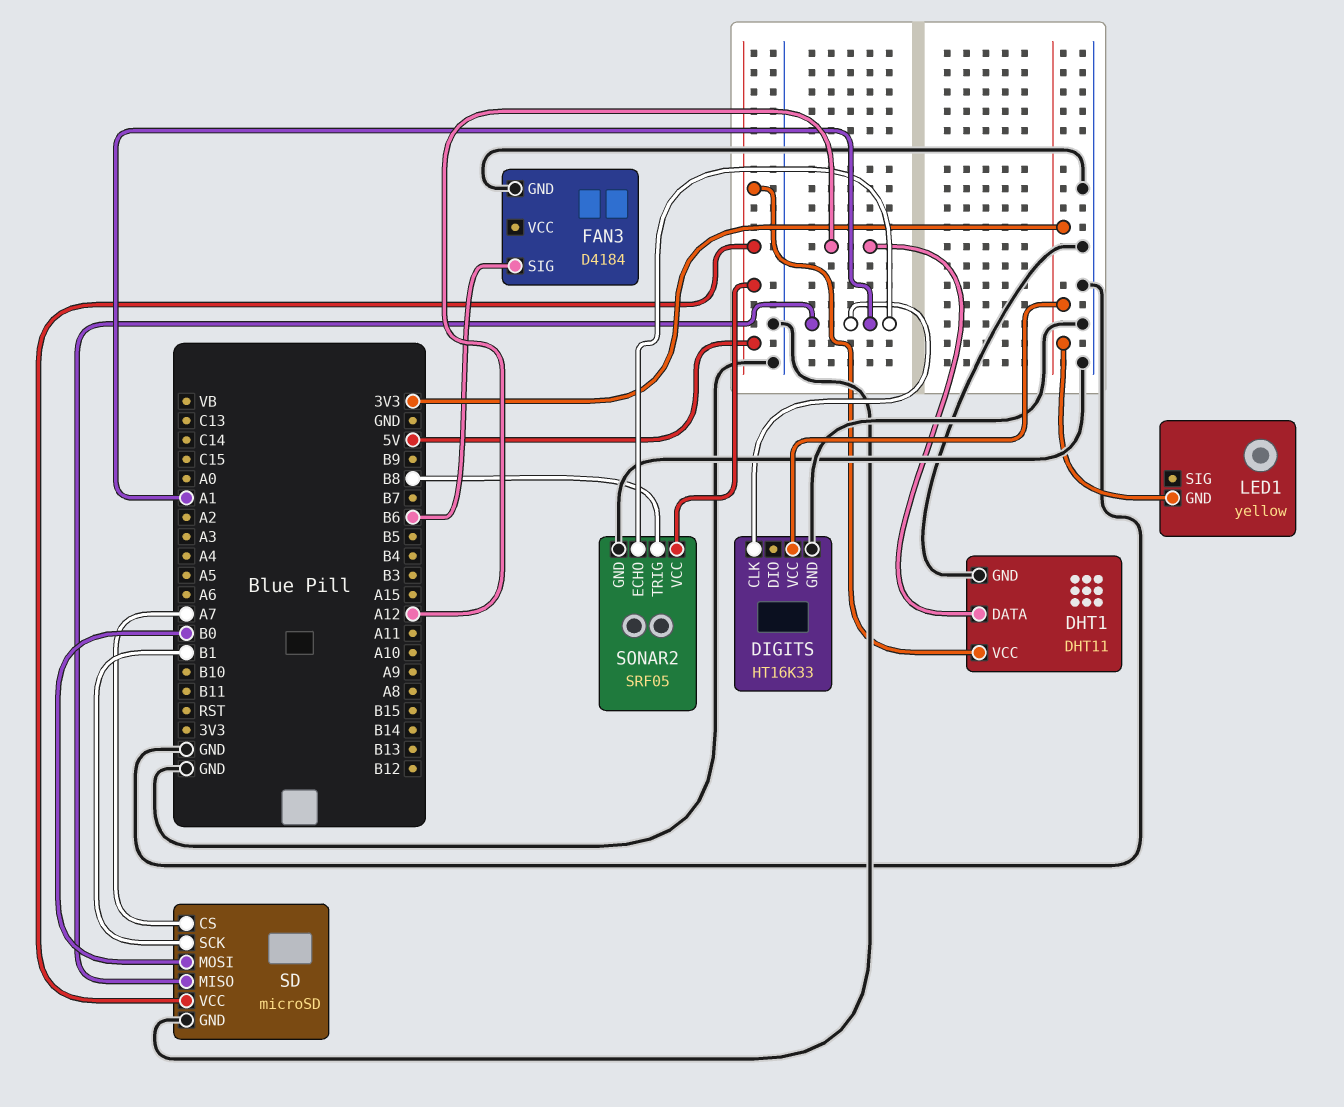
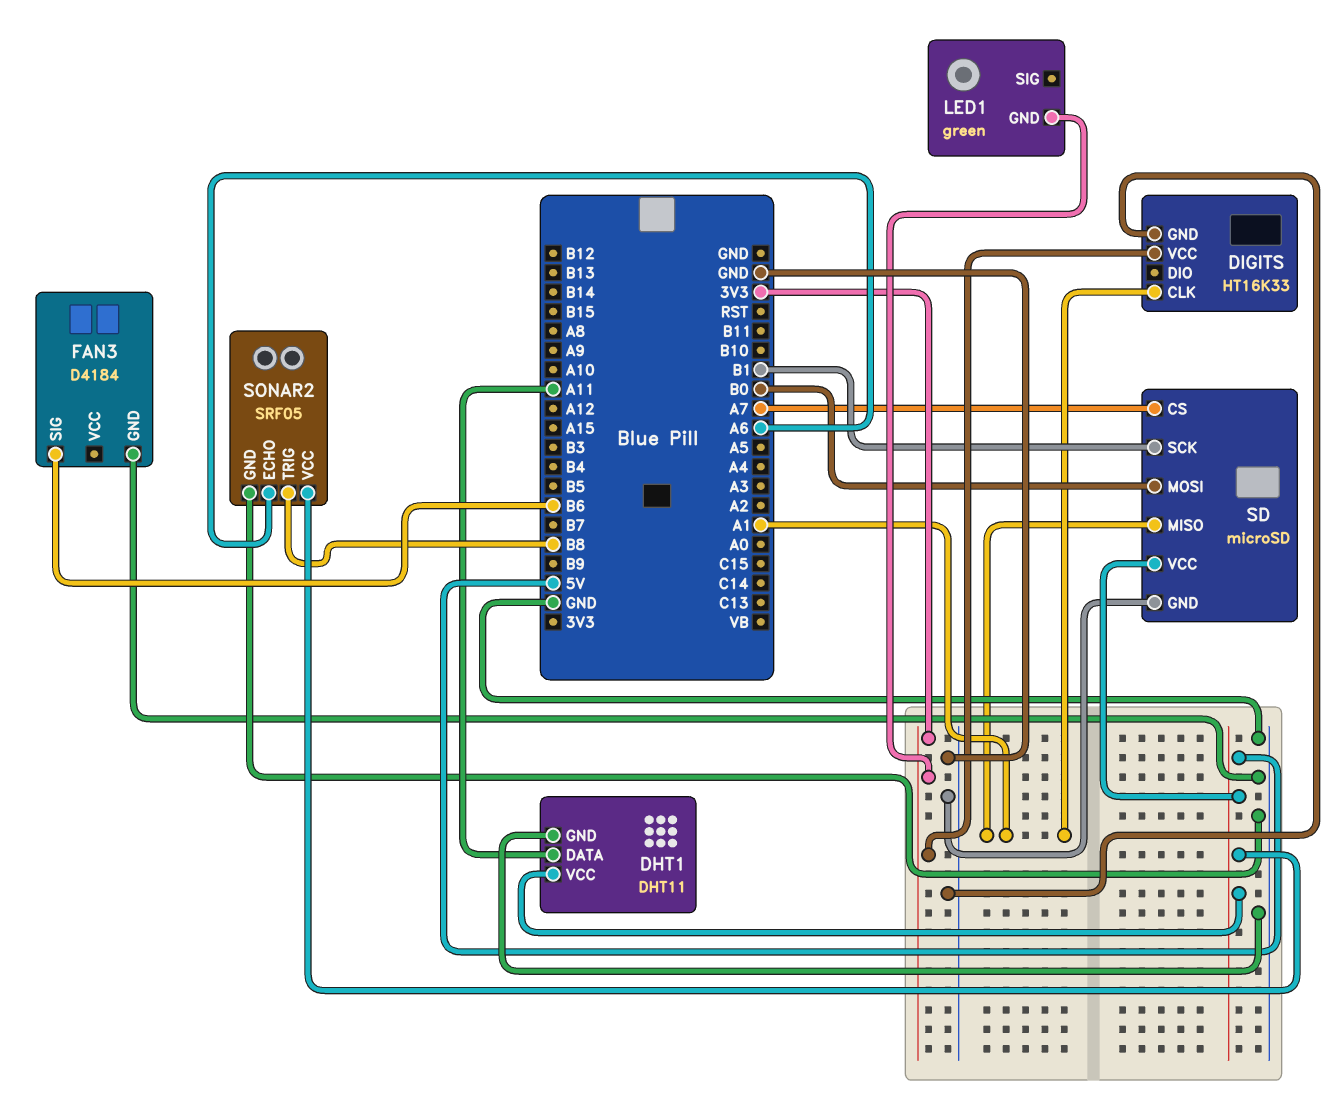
DHT1 pin DATA: A12 -> A11
LED1: yellow -> green
SONAR2 pin ECHO: A1 -> A6

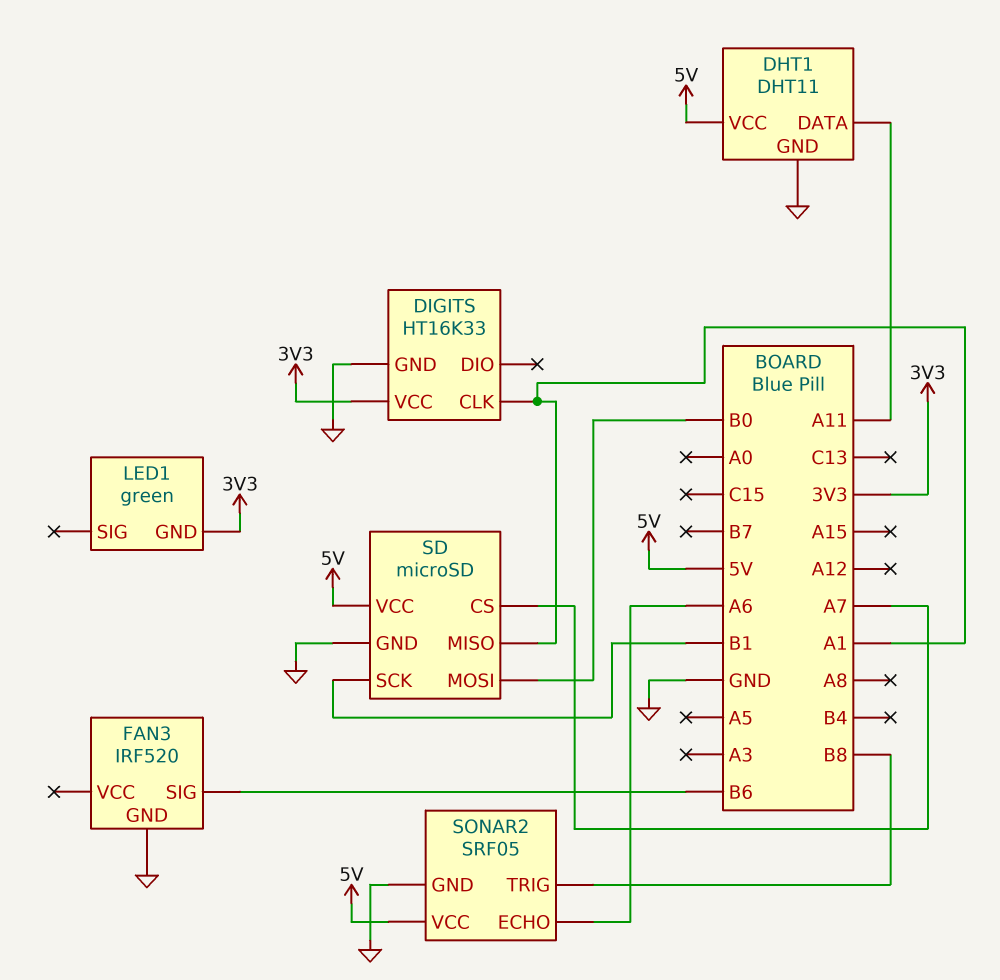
FAN3: D4184 -> IRF520

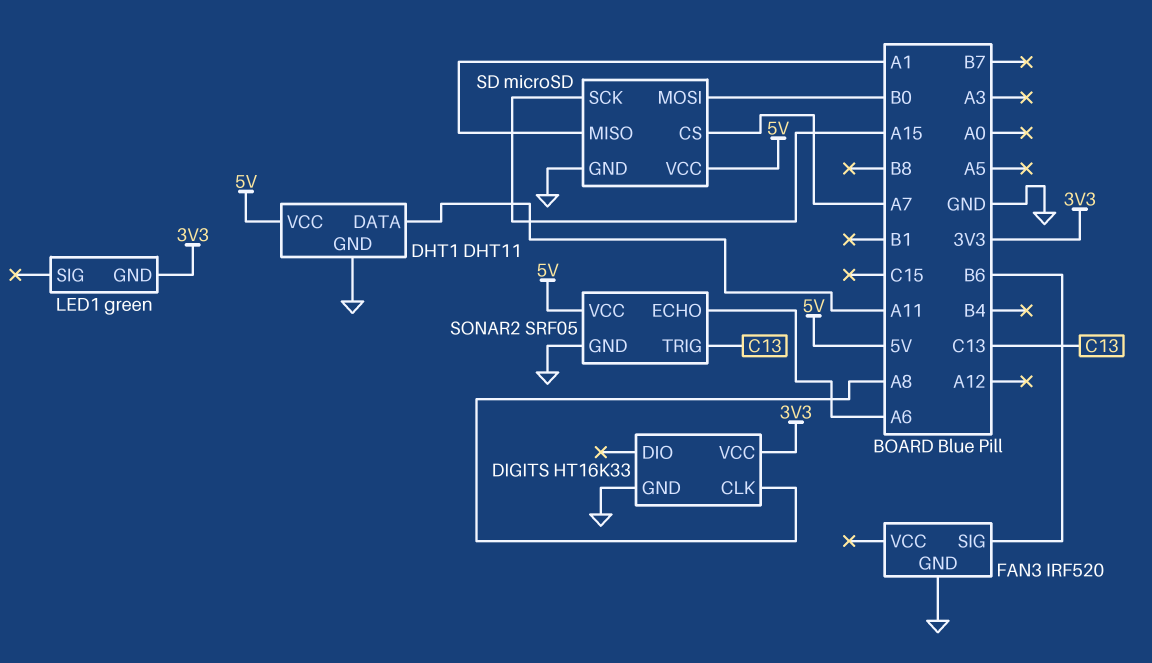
DIGITS pin CLK: A1 -> A8
SD pin SCK: B1 -> A15
SONAR2 pin TRIG: B8 -> C13

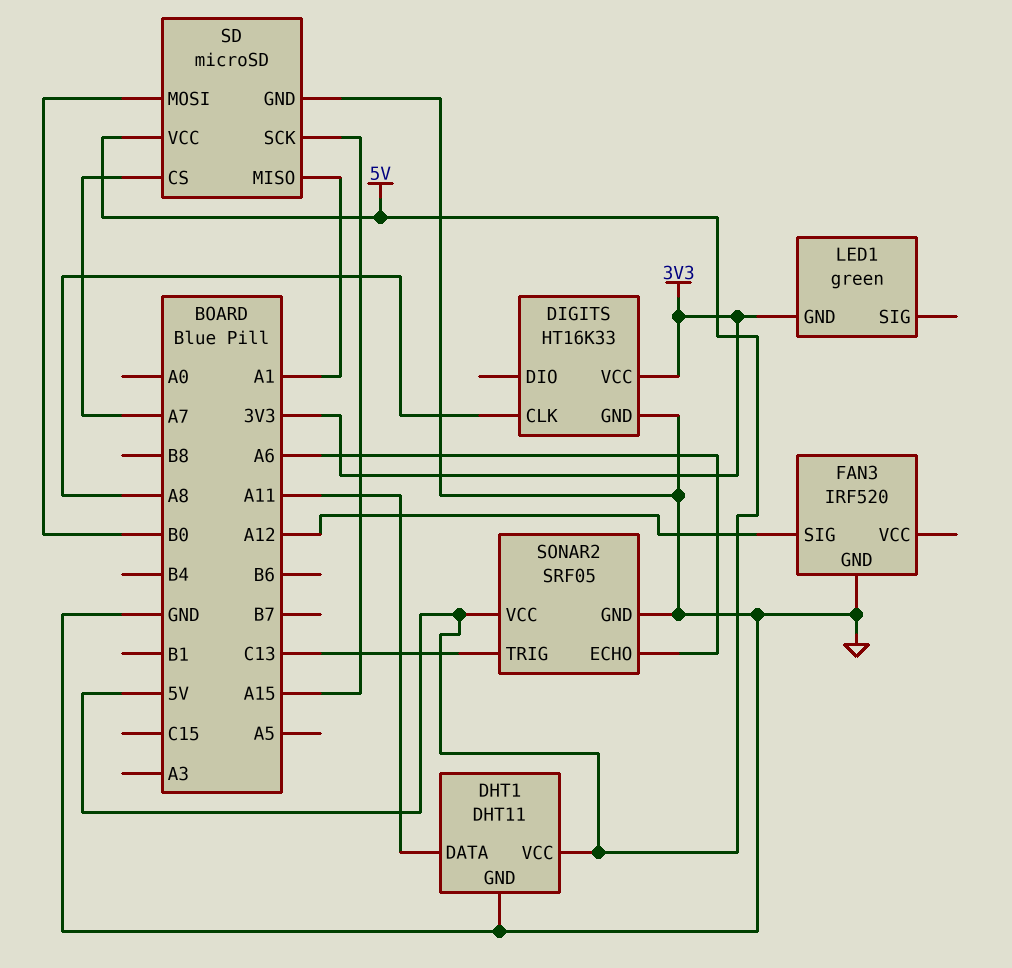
FAN3 pin SIG: B6 -> A12

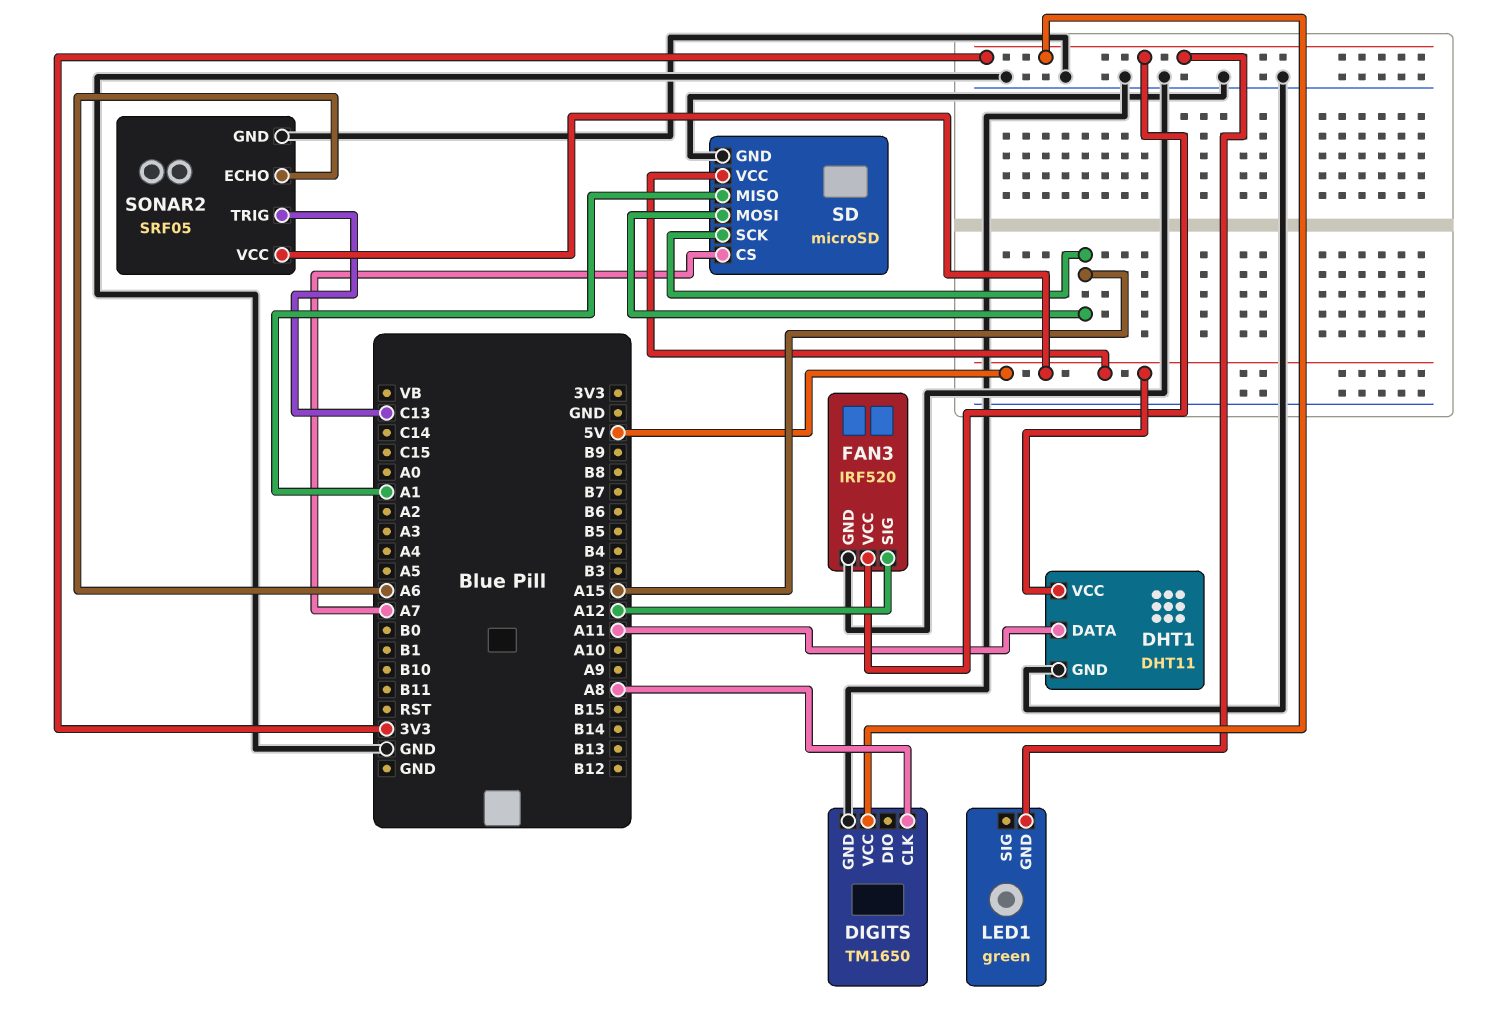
DIGITS: HT16K33 -> TM1650
FAN3 pin VCC: none -> 3V3
SD pin MOSI: B0 -> A15

